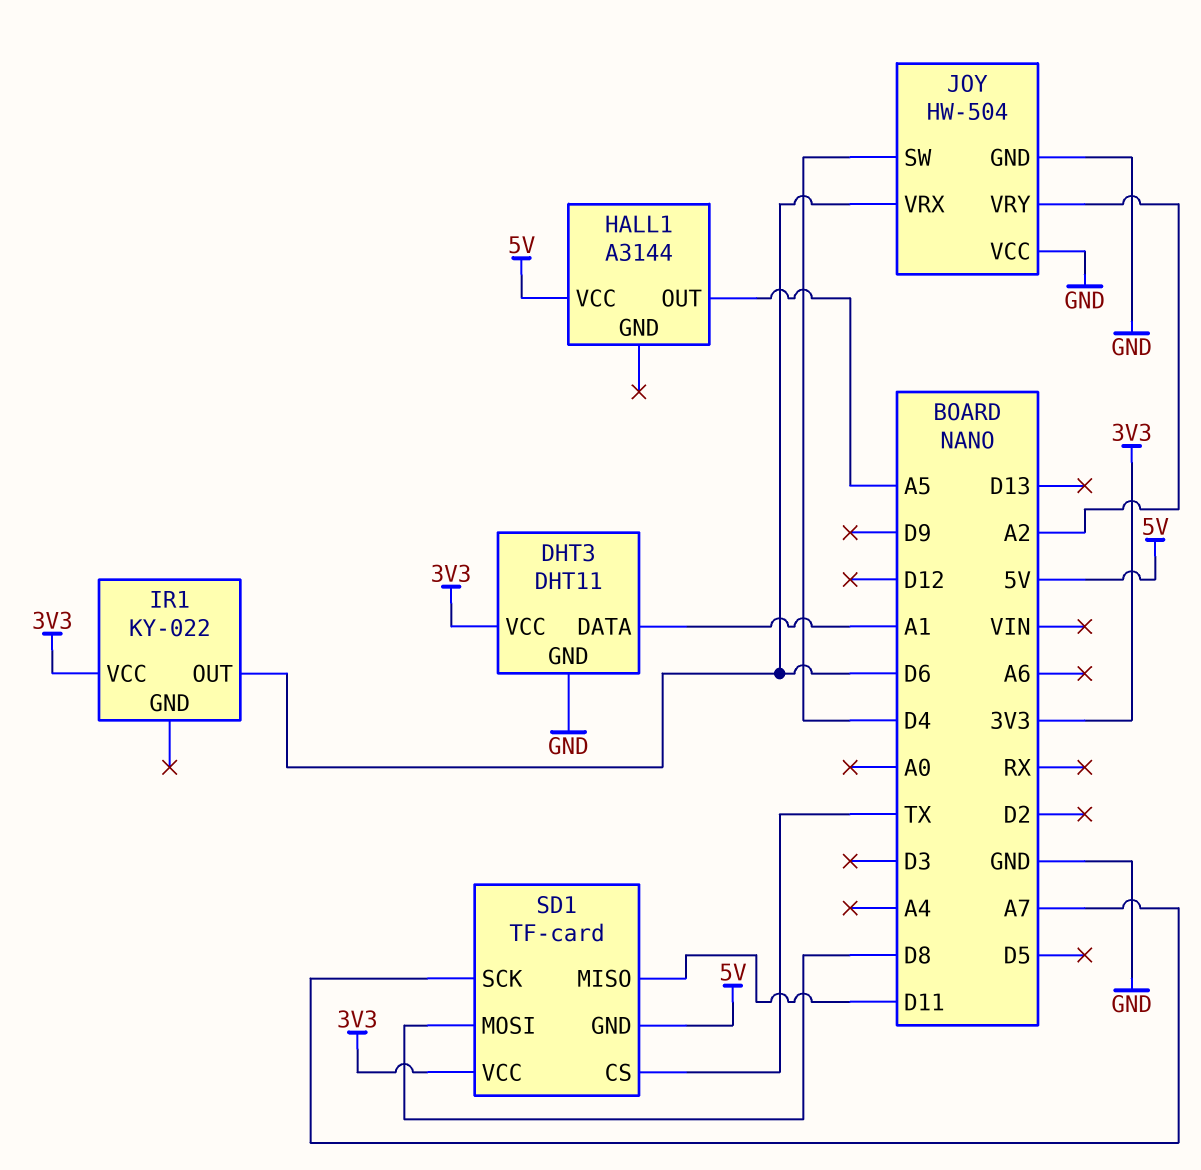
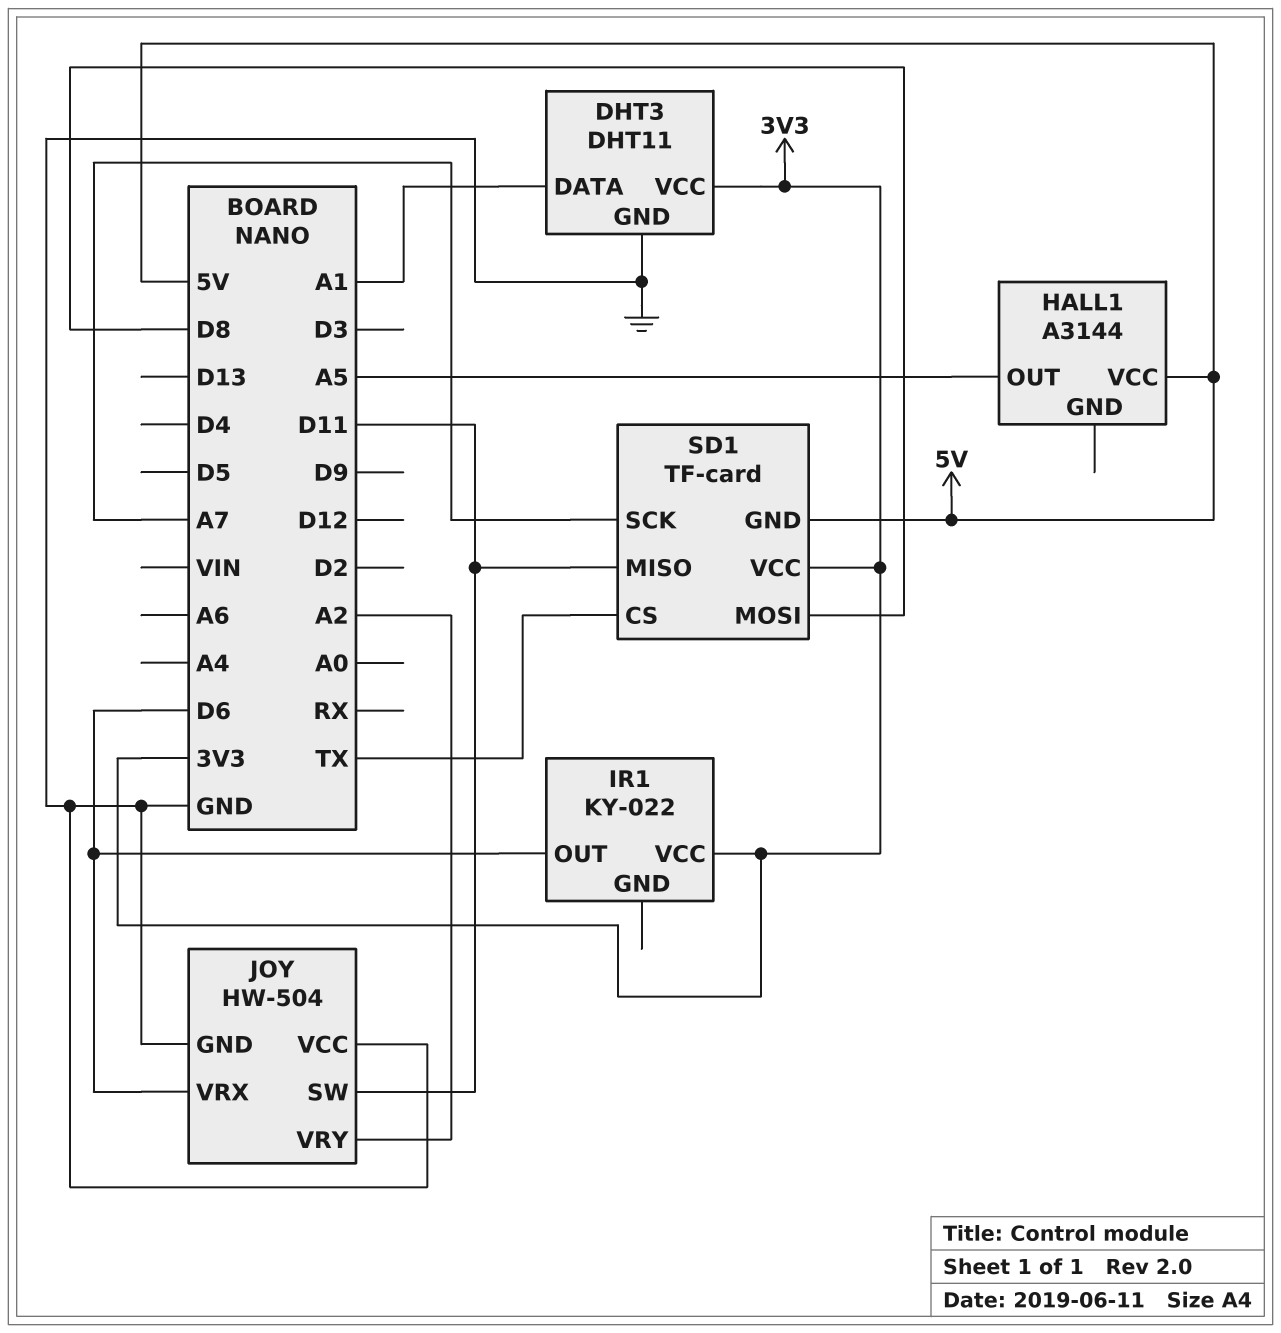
JOY pin SW: D4 -> D11

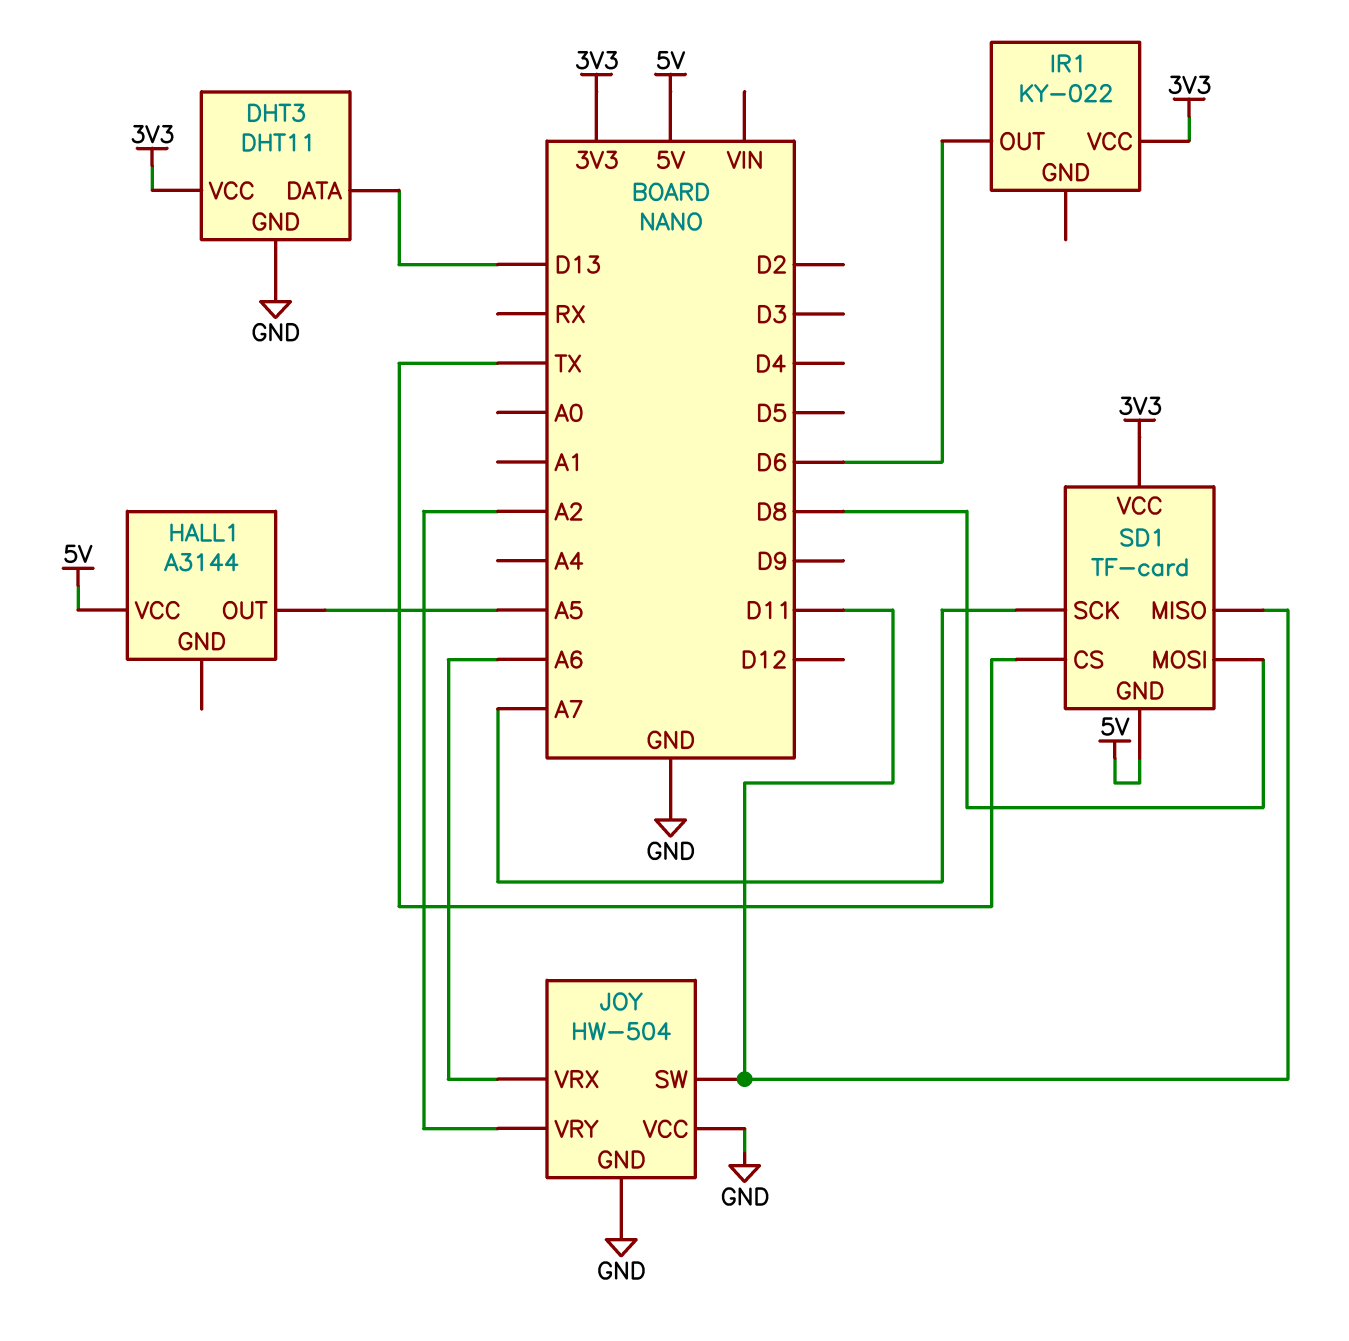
DHT3 pin DATA: A1 -> D13
JOY pin VRX: D6 -> A6

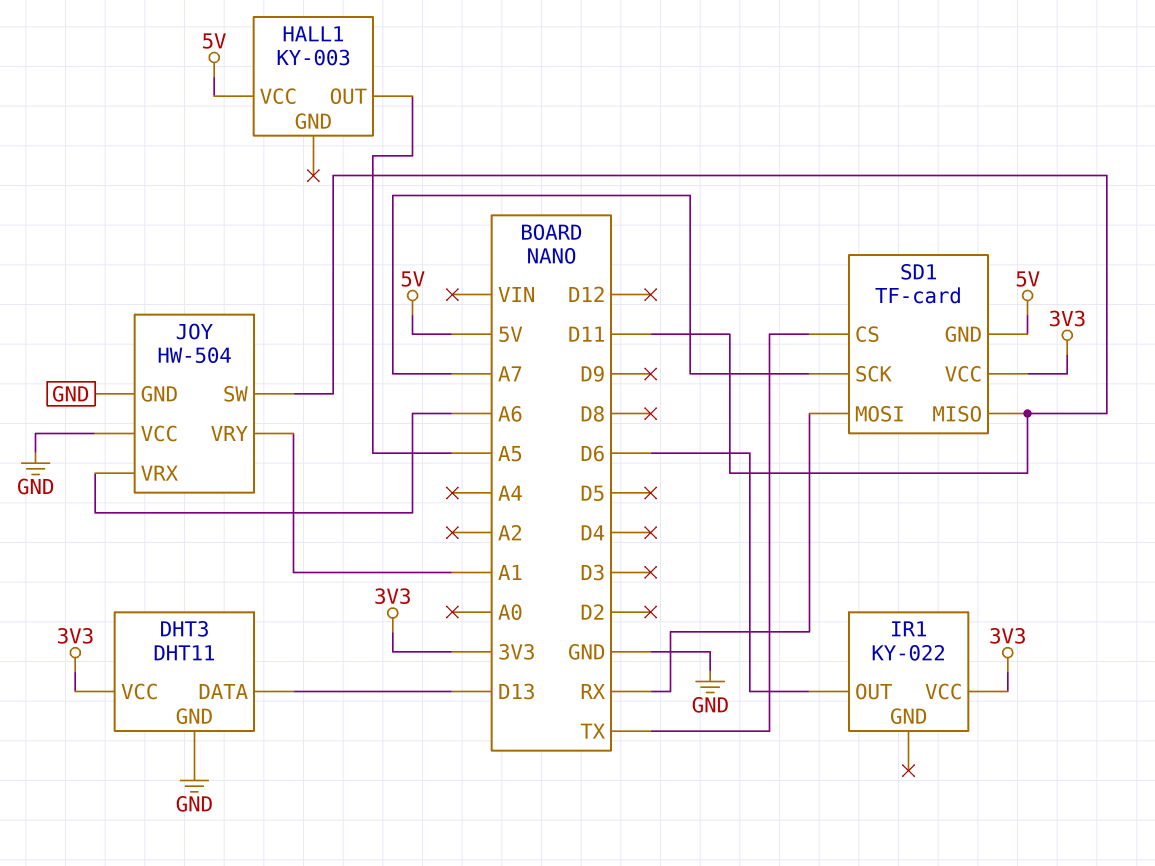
HALL1: A3144 -> KY-003
JOY pin VRY: A2 -> A1
SD1 pin MOSI: D8 -> RX

